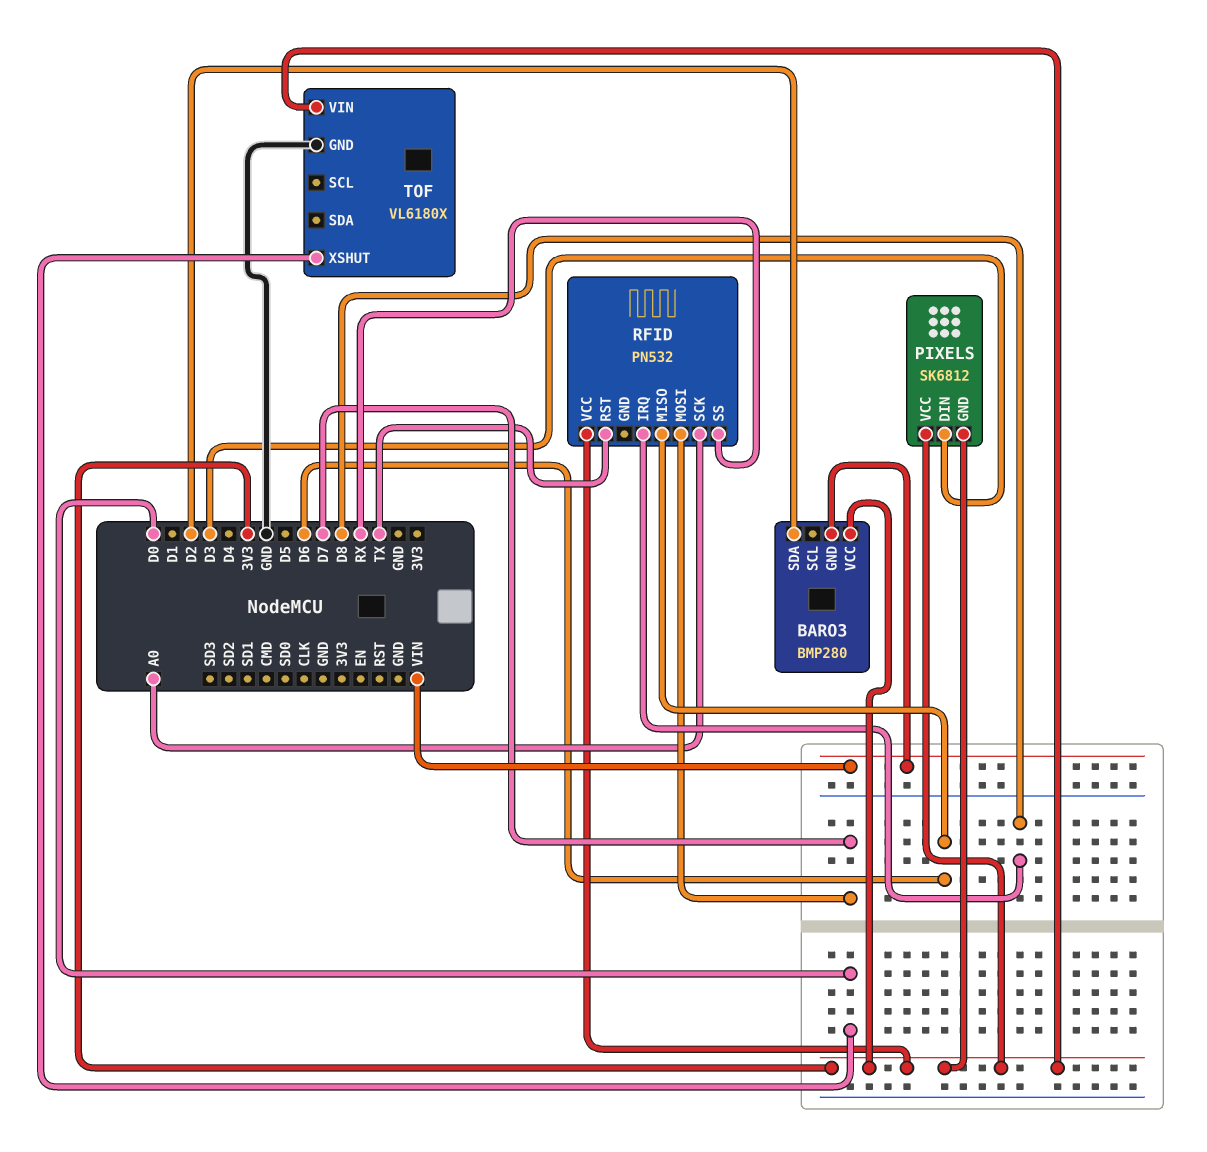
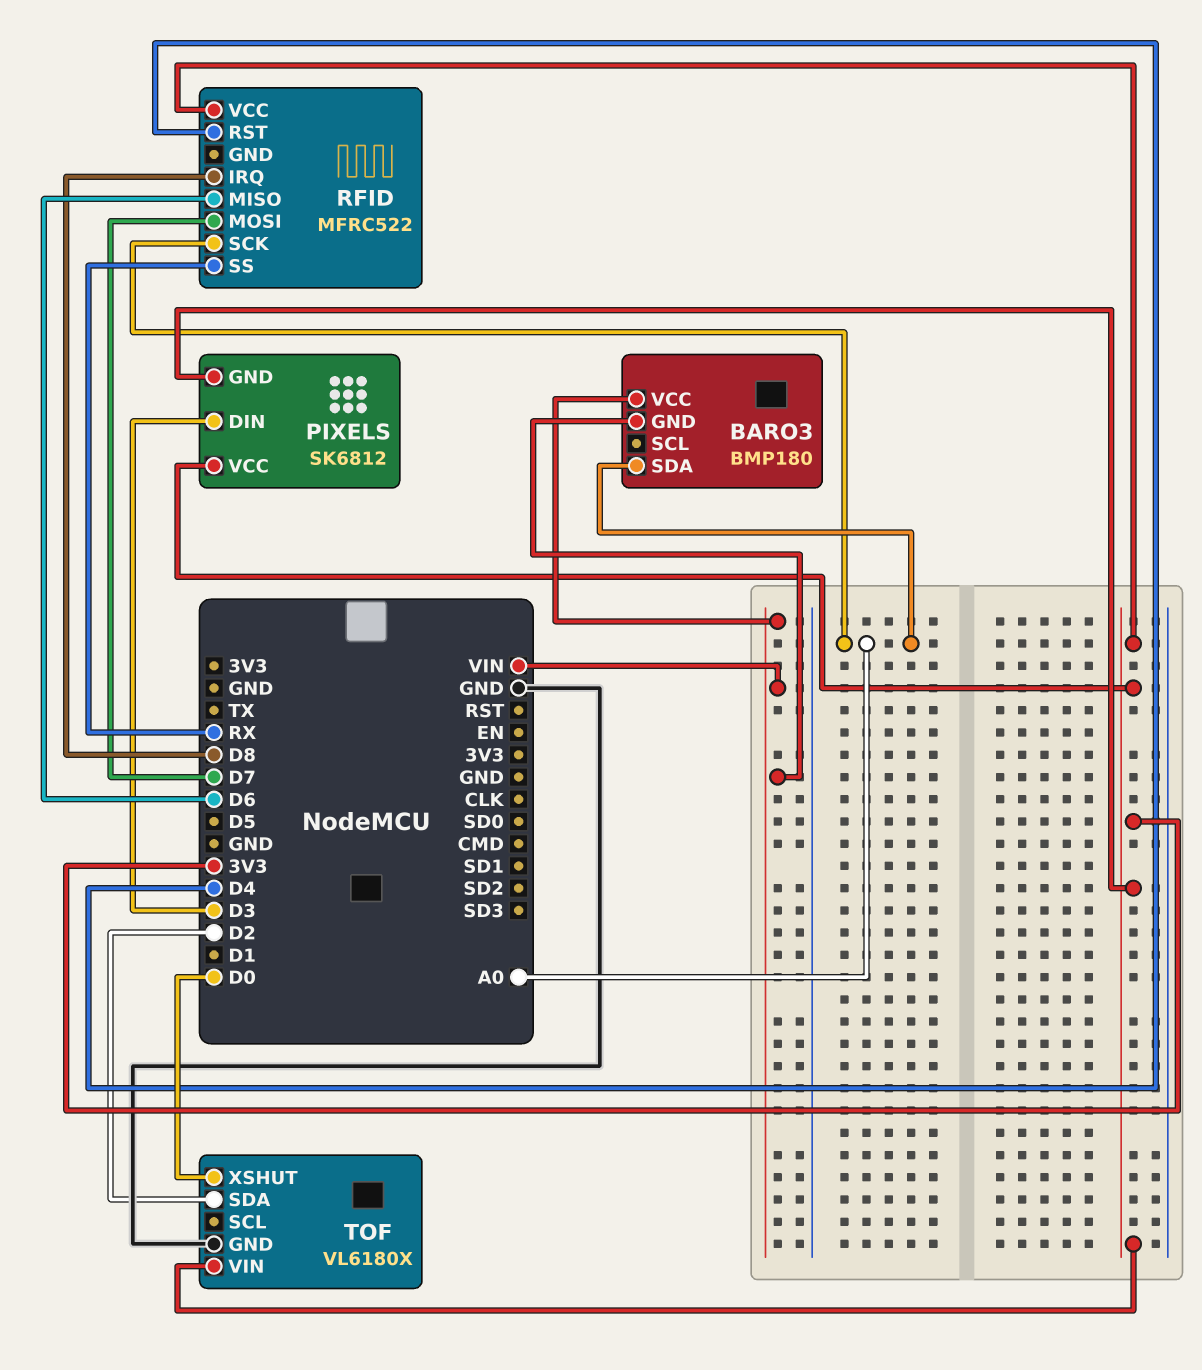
BARO3: BMP280 -> BMP180
BARO3 pin SDA: D2 -> A0
BARO3 pin VCC: 3V3 -> VIN
RFID: PN532 -> MFRC522
RFID pin RST: TX -> D4
TOF pin SDA: none -> D2

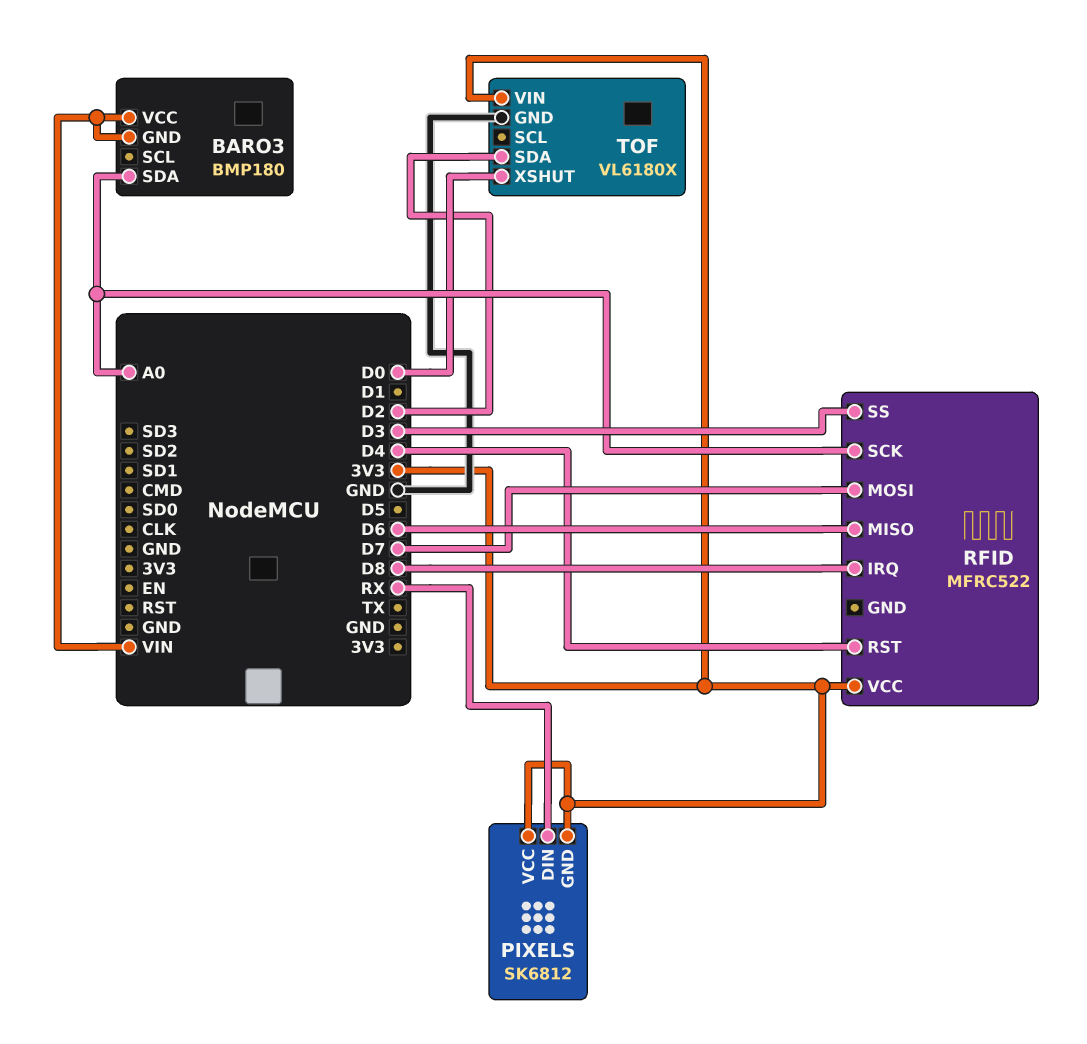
PIXELS pin DIN: D3 -> RX
RFID pin SS: RX -> D3

